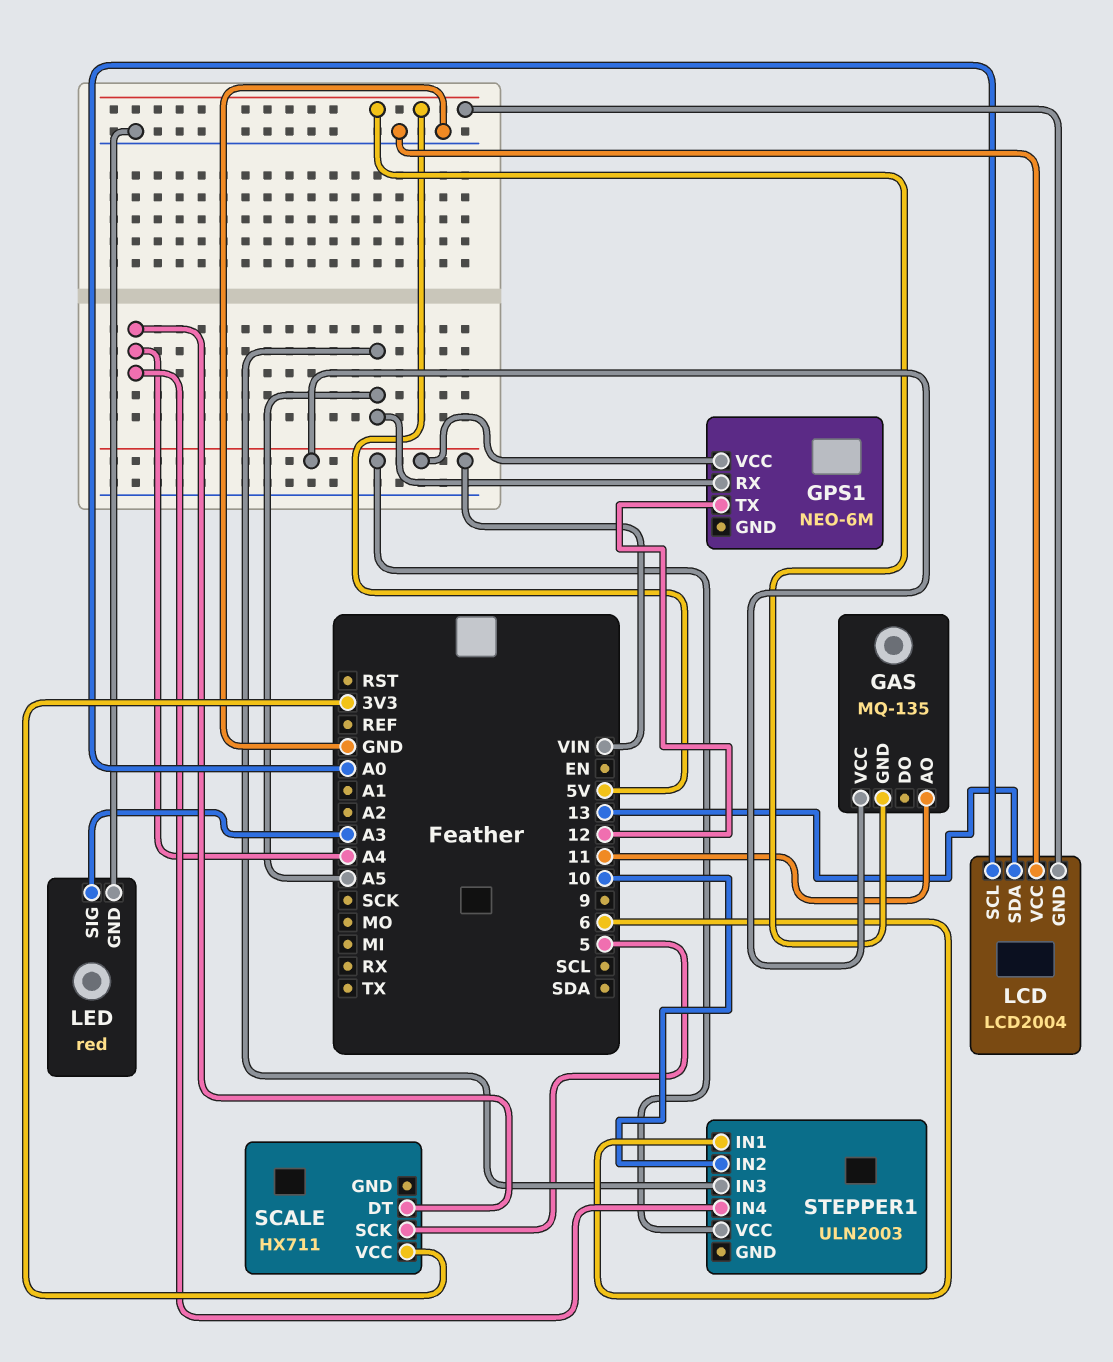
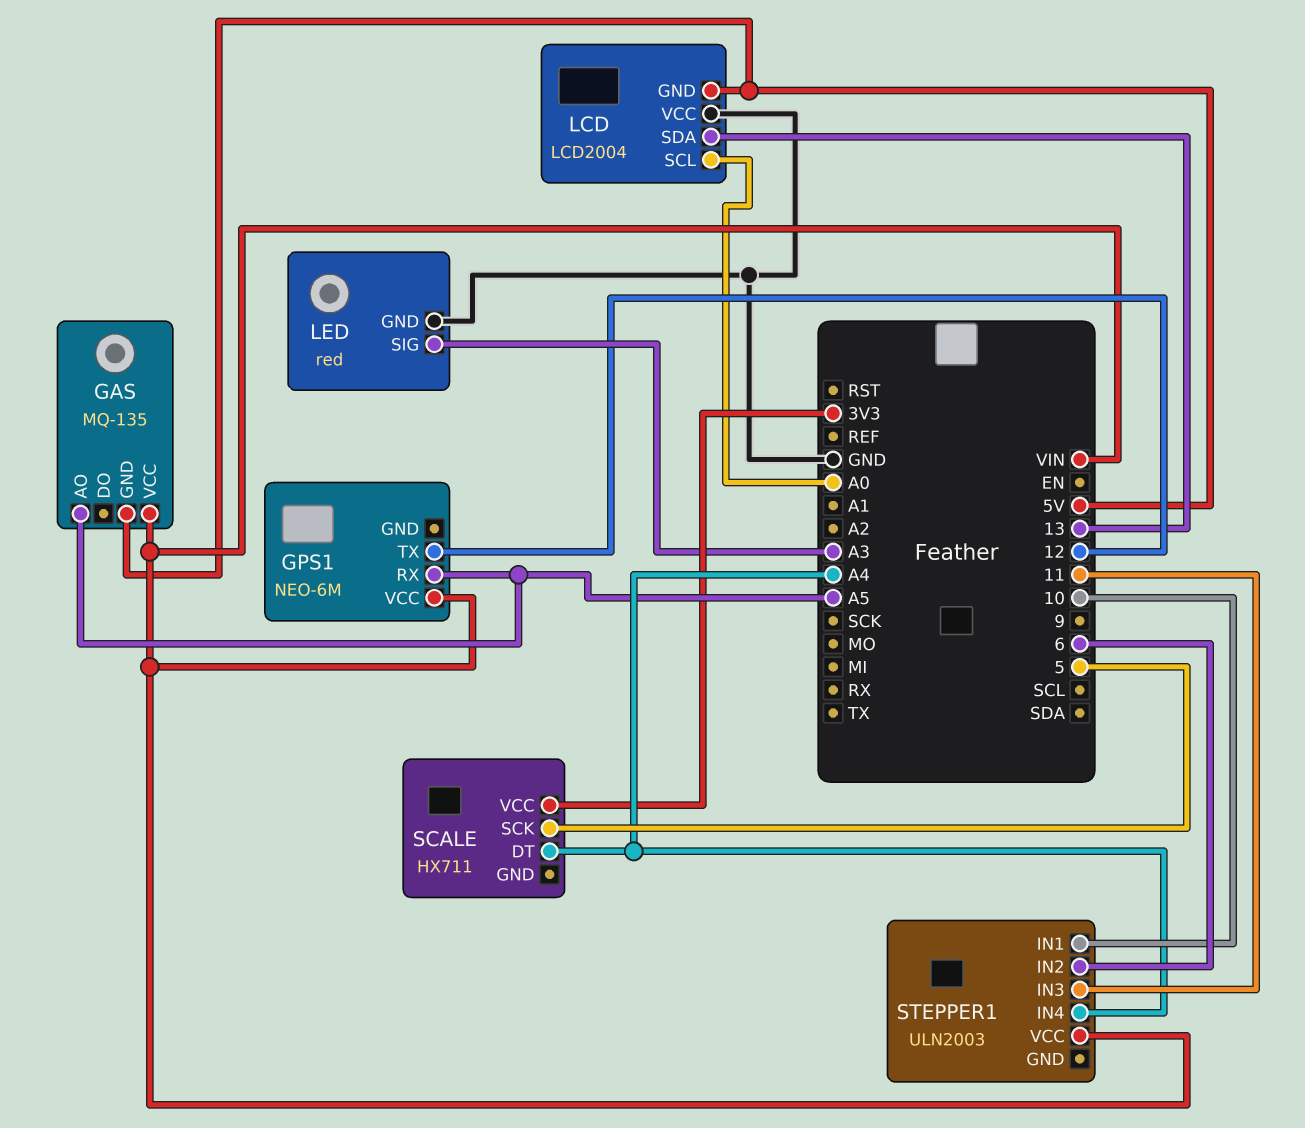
GAS pin AO: 11 -> A5
STEPPER1 pin IN1: 6 -> 10
STEPPER1 pin IN2: 10 -> 6
STEPPER1 pin IN3: A5 -> 11

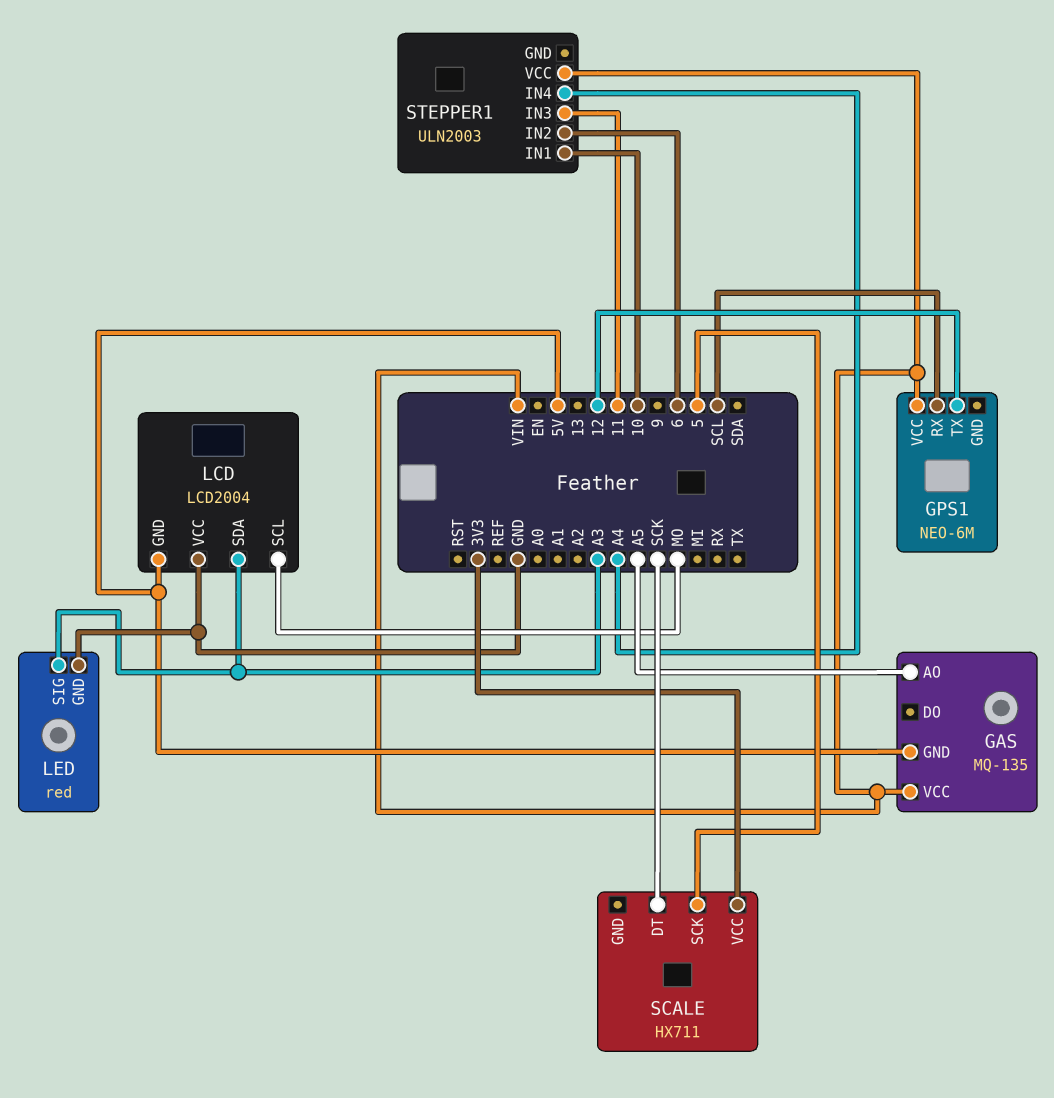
GPS1 pin RX: A5 -> SCL
LCD pin SCL: A0 -> MO
LCD pin SDA: 13 -> A3
SCALE pin DT: A4 -> SCK

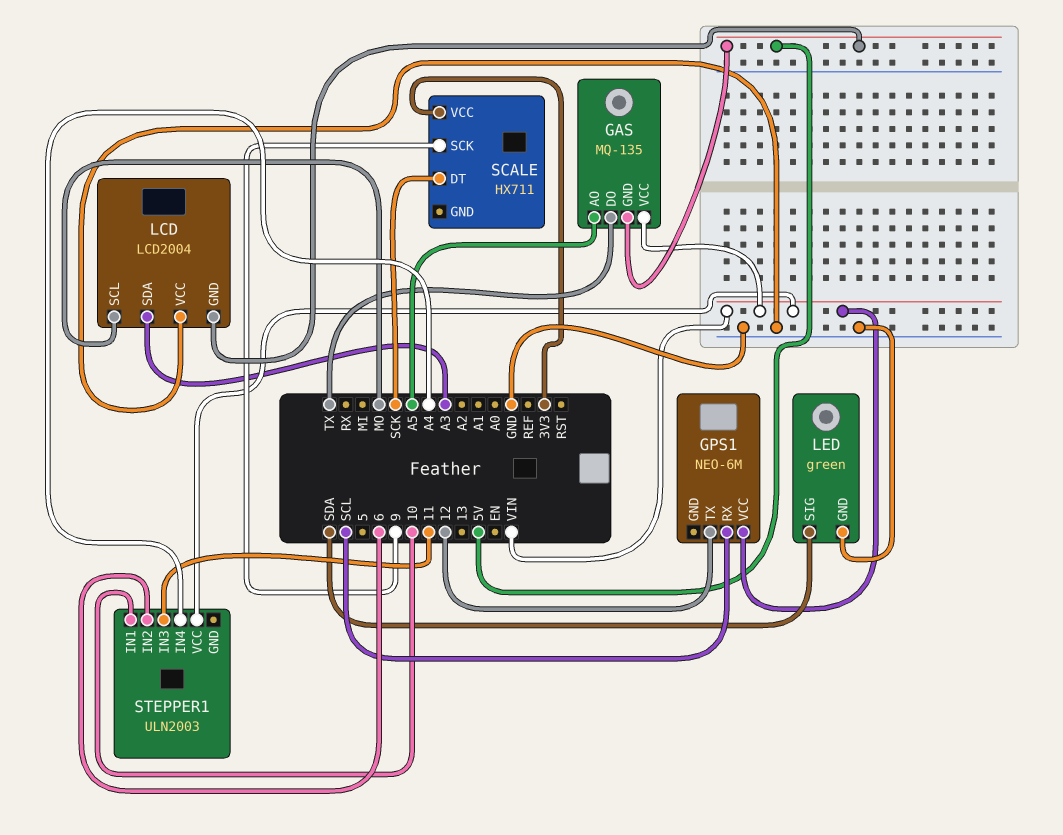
GAS pin DO: none -> TX
LED: red -> green
LED pin SIG: A3 -> SDA
SCALE pin SCK: 5 -> 9

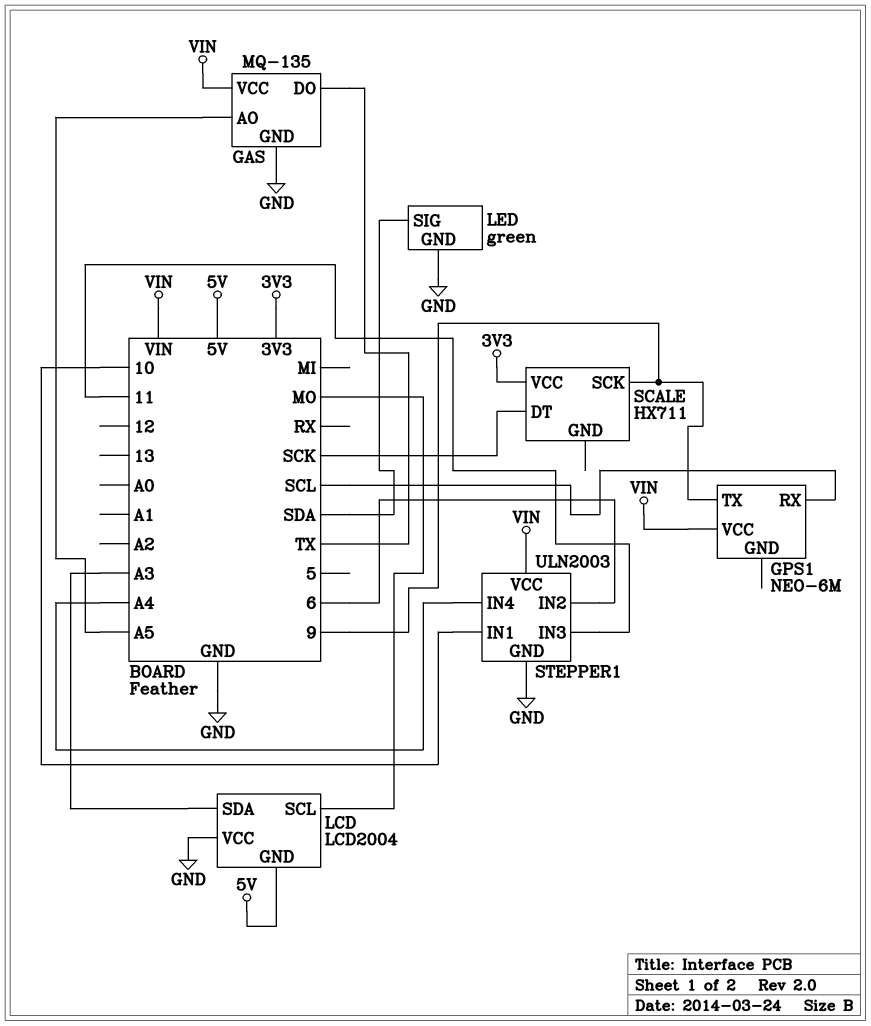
GAS pin GND: 5V -> GND
GPS1 pin TX: 12 -> 9
STEPPER1 pin GND: none -> GND

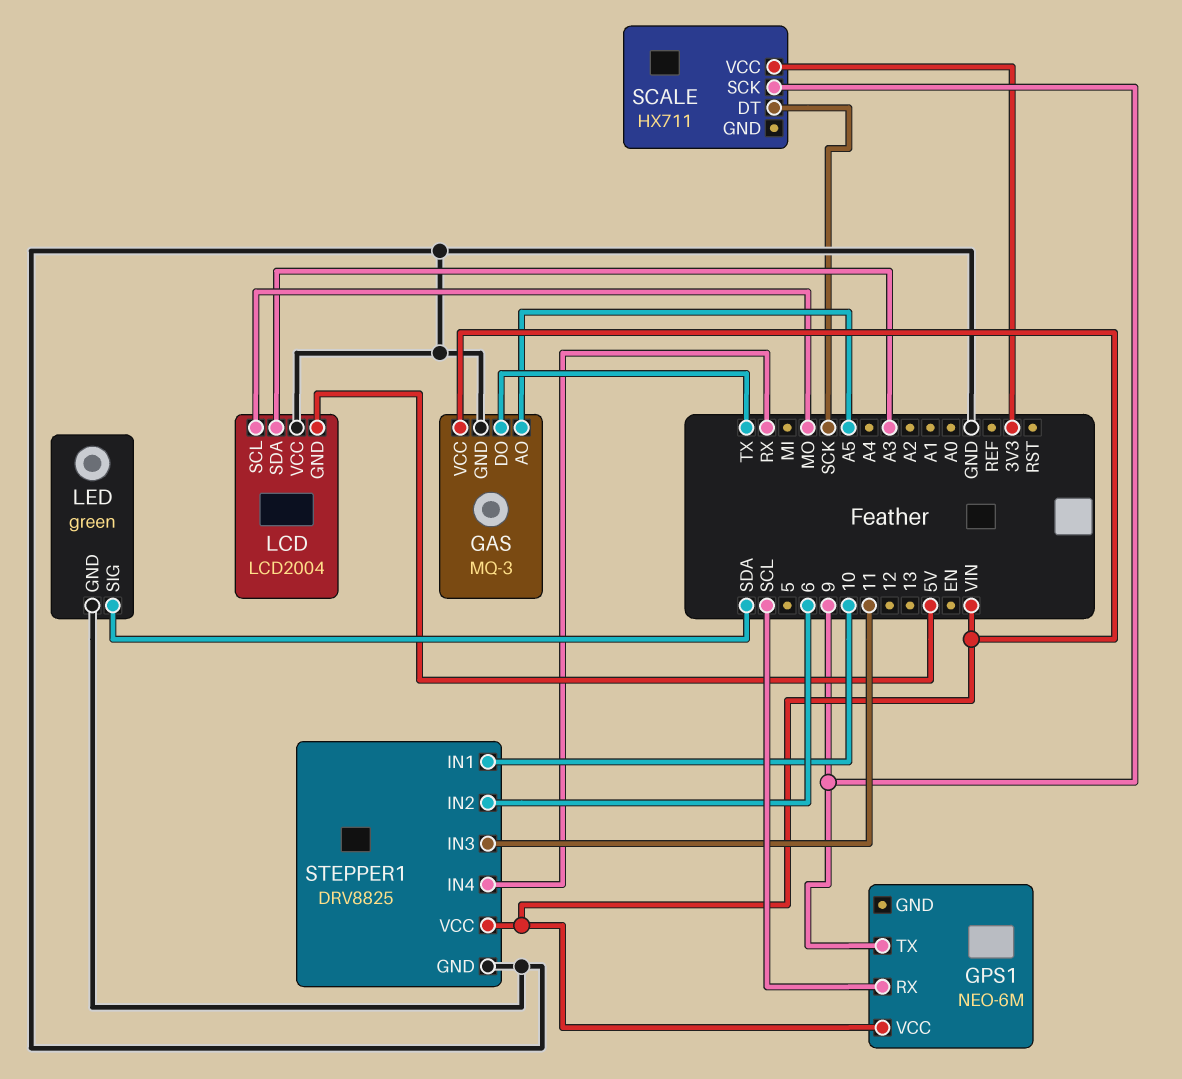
GAS: MQ-135 -> MQ-3
STEPPER1: ULN2003 -> DRV8825
STEPPER1 pin IN4: A4 -> RX

